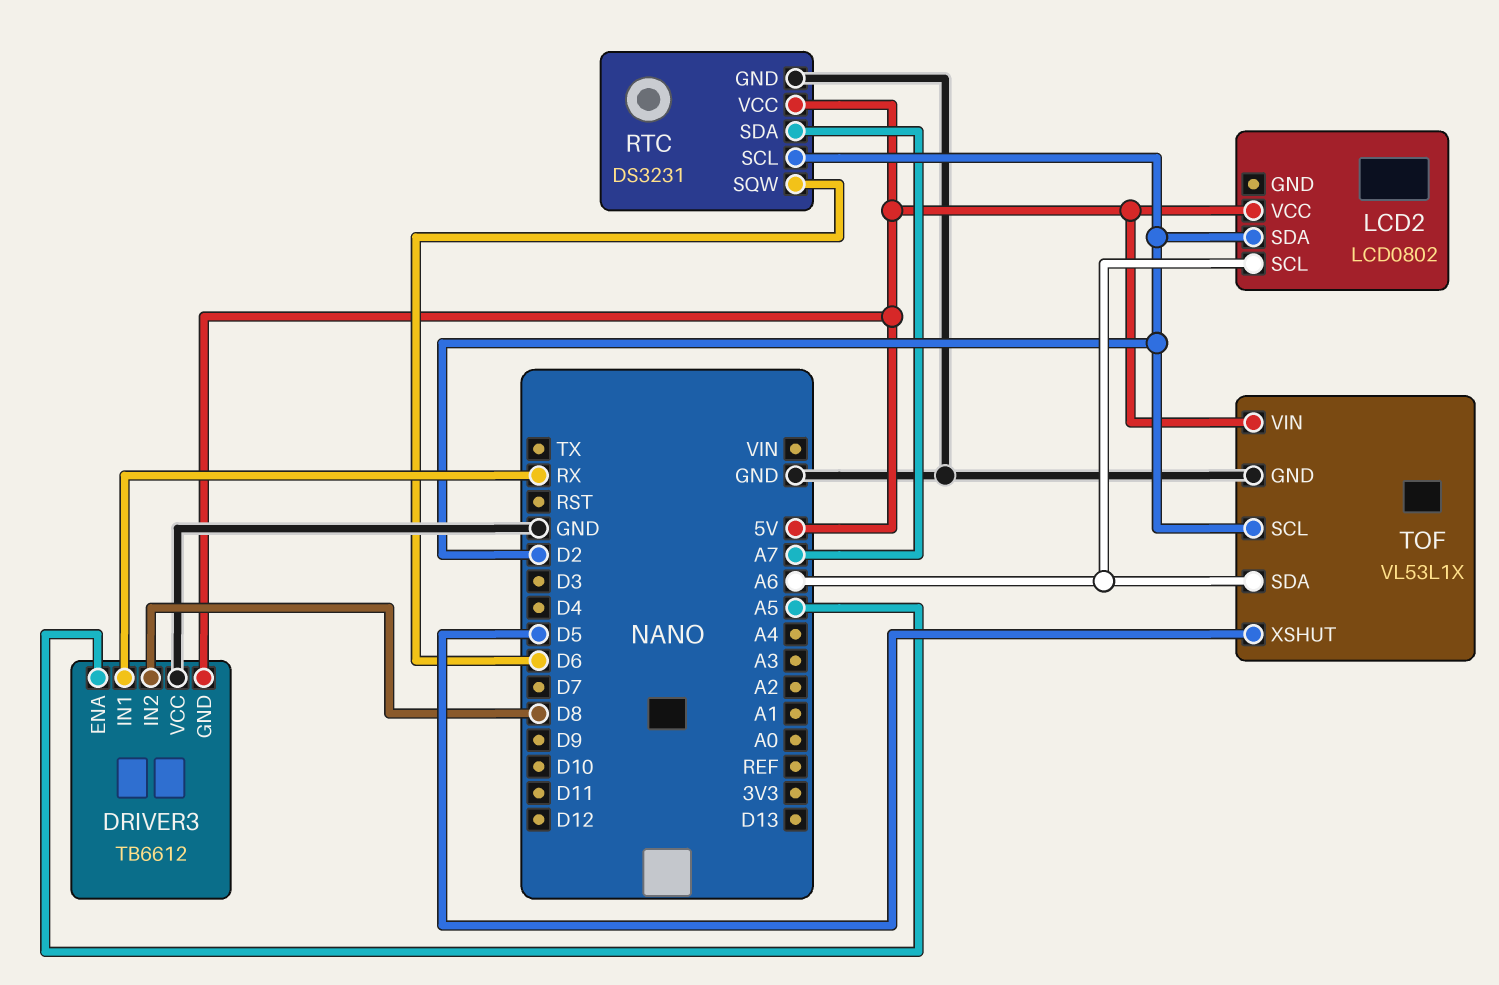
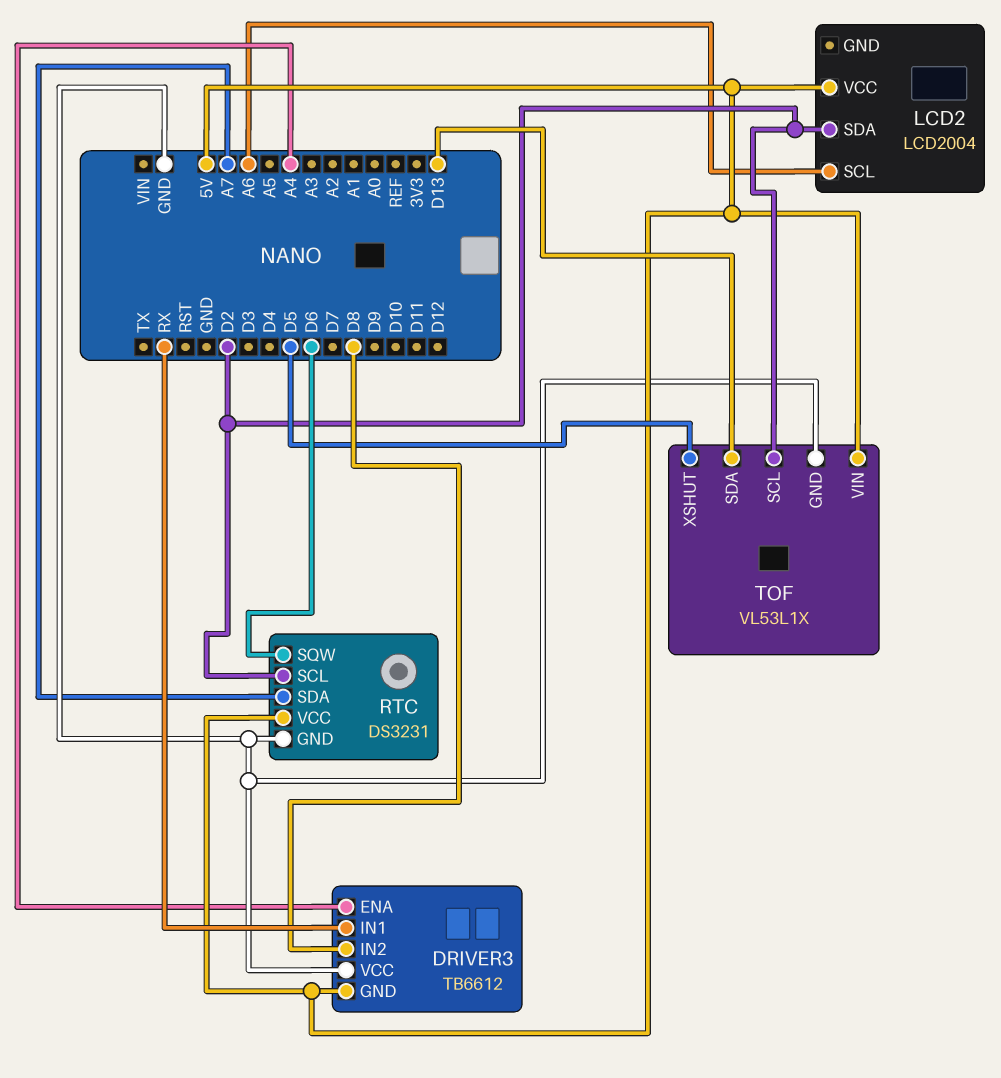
DRIVER3 pin ENA: A5 -> A4
LCD2: LCD0802 -> LCD2004
TOF pin SDA: A6 -> D13

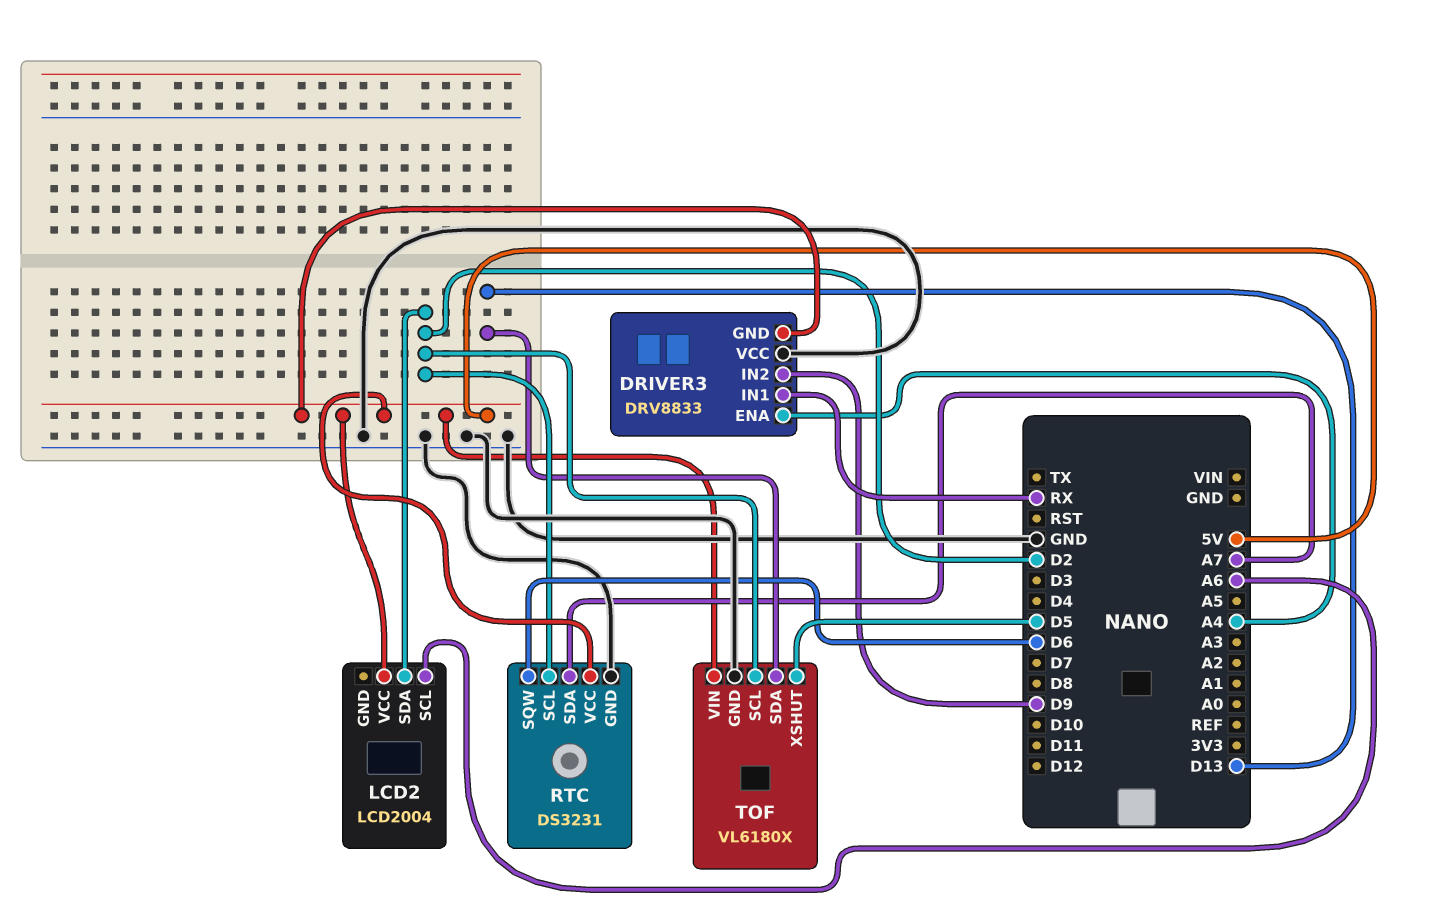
DRIVER3: TB6612 -> DRV8833
DRIVER3 pin IN2: D8 -> D9
TOF: VL53L1X -> VL6180X

